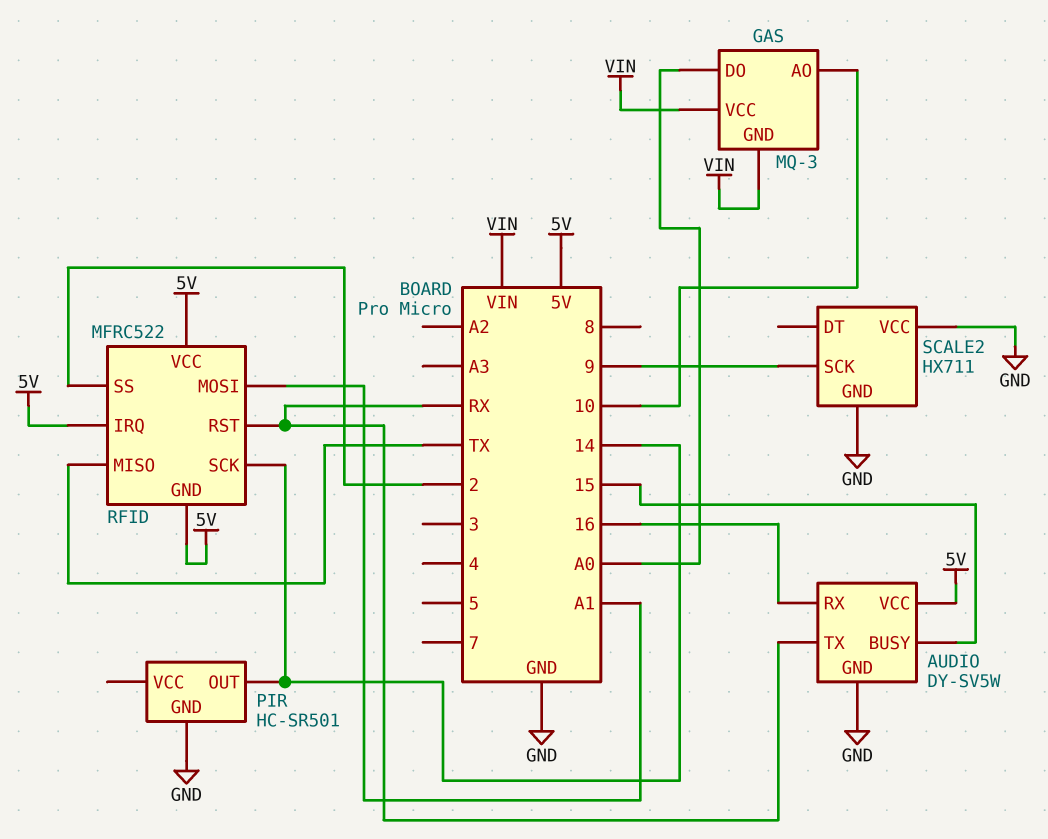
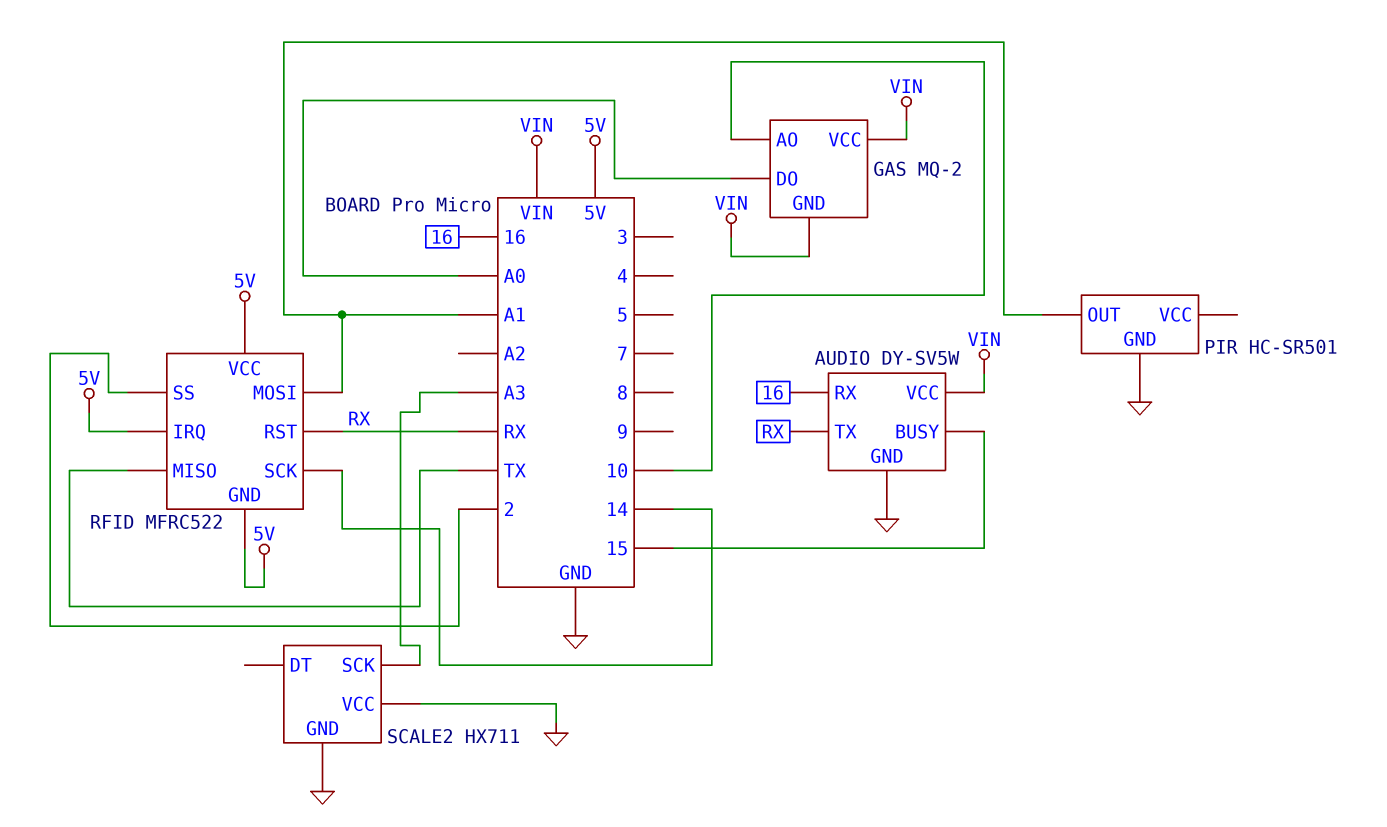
AUDIO pin VCC: 5V -> VIN
GAS: MQ-3 -> MQ-2
PIR pin OUT: 14 -> A1
SCALE2 pin SCK: 9 -> A3

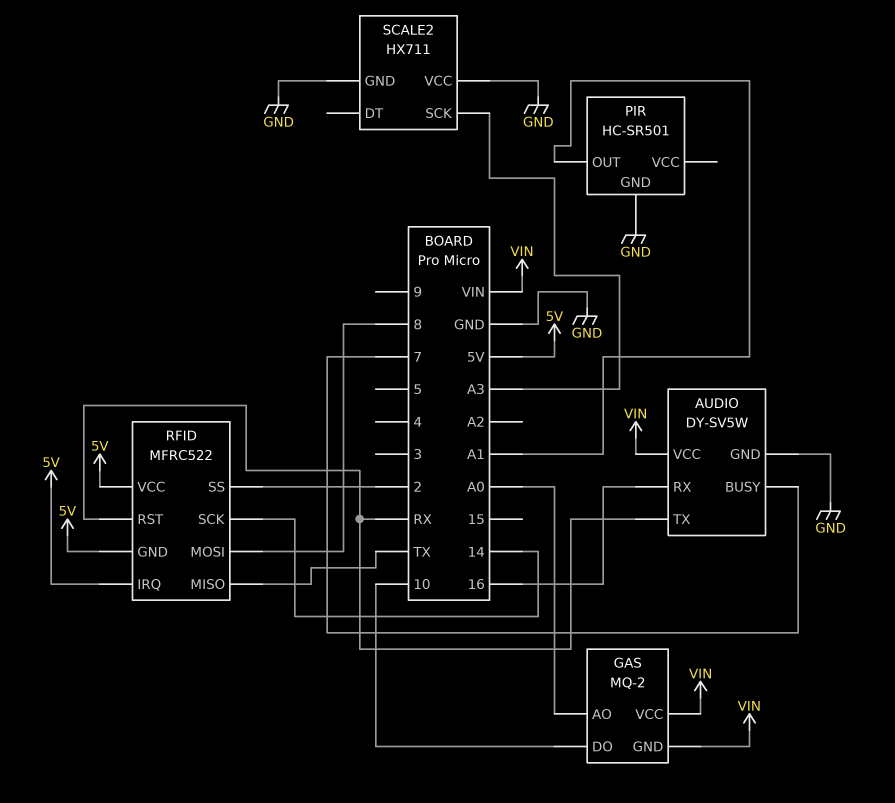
AUDIO pin BUSY: 15 -> 7
GAS pin AO: 10 -> A0
GAS pin DO: A0 -> 10
RFID pin MOSI: A1 -> 8

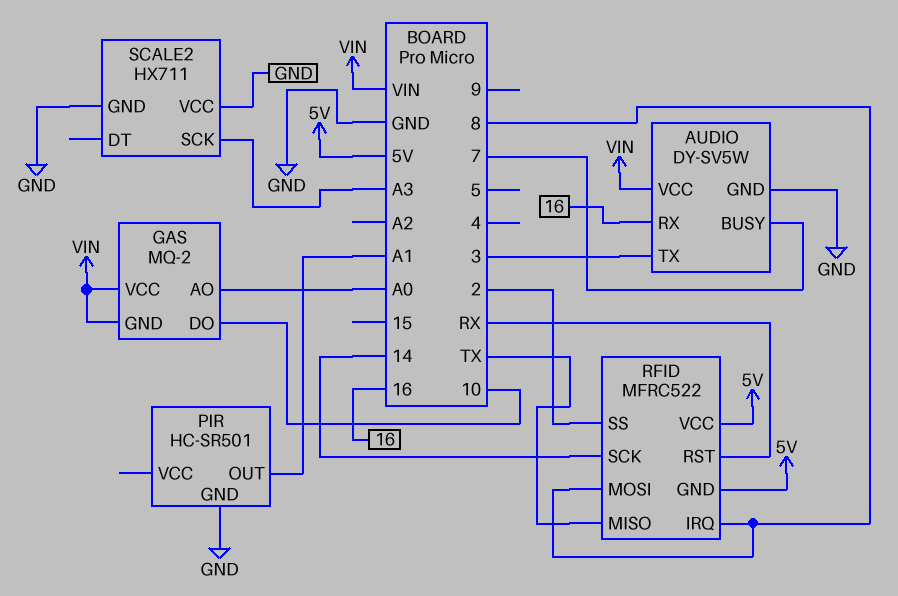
AUDIO pin TX: RX -> 3
RFID pin IRQ: 5V -> 8

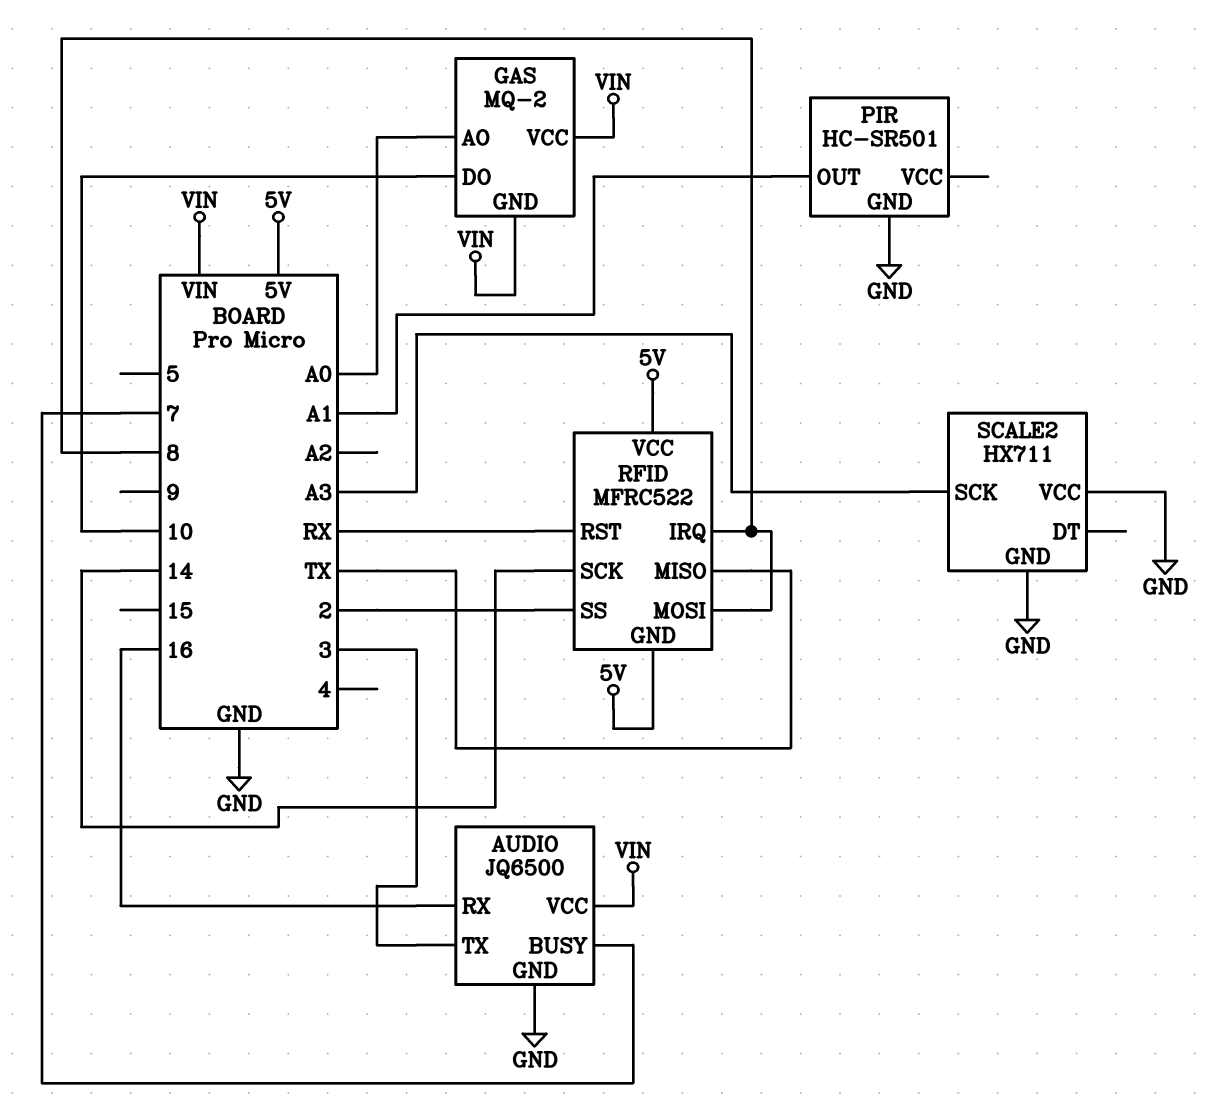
AUDIO: DY-SV5W -> JQ6500

